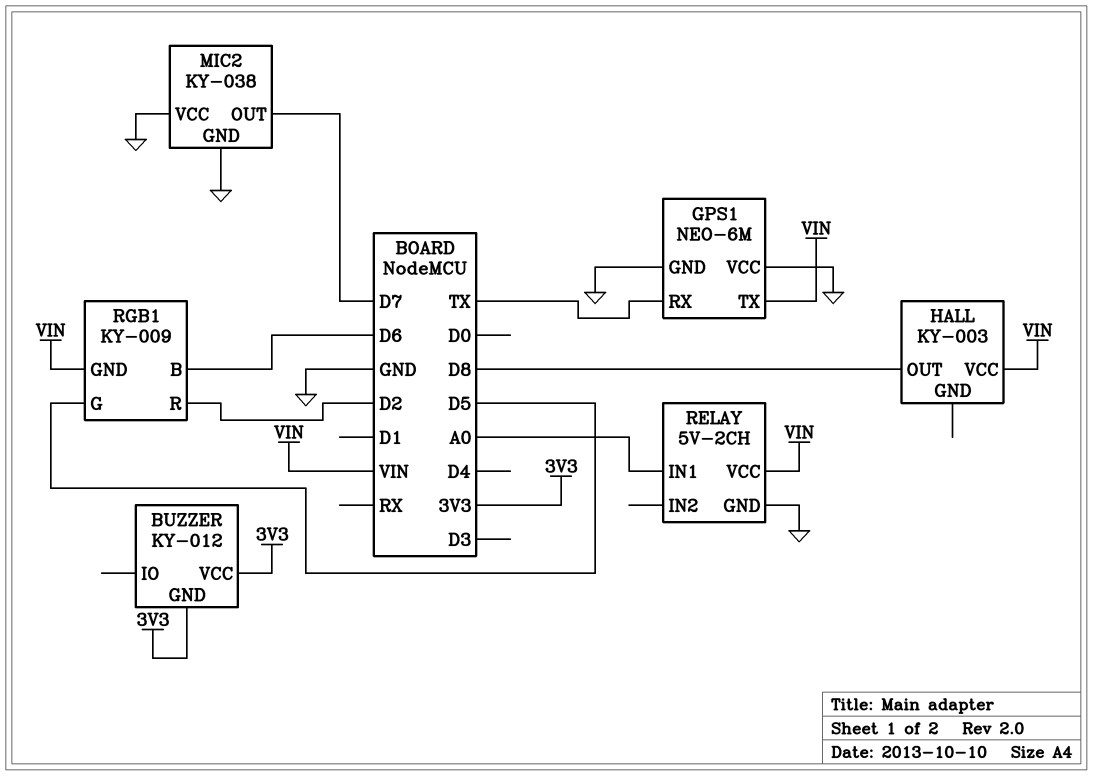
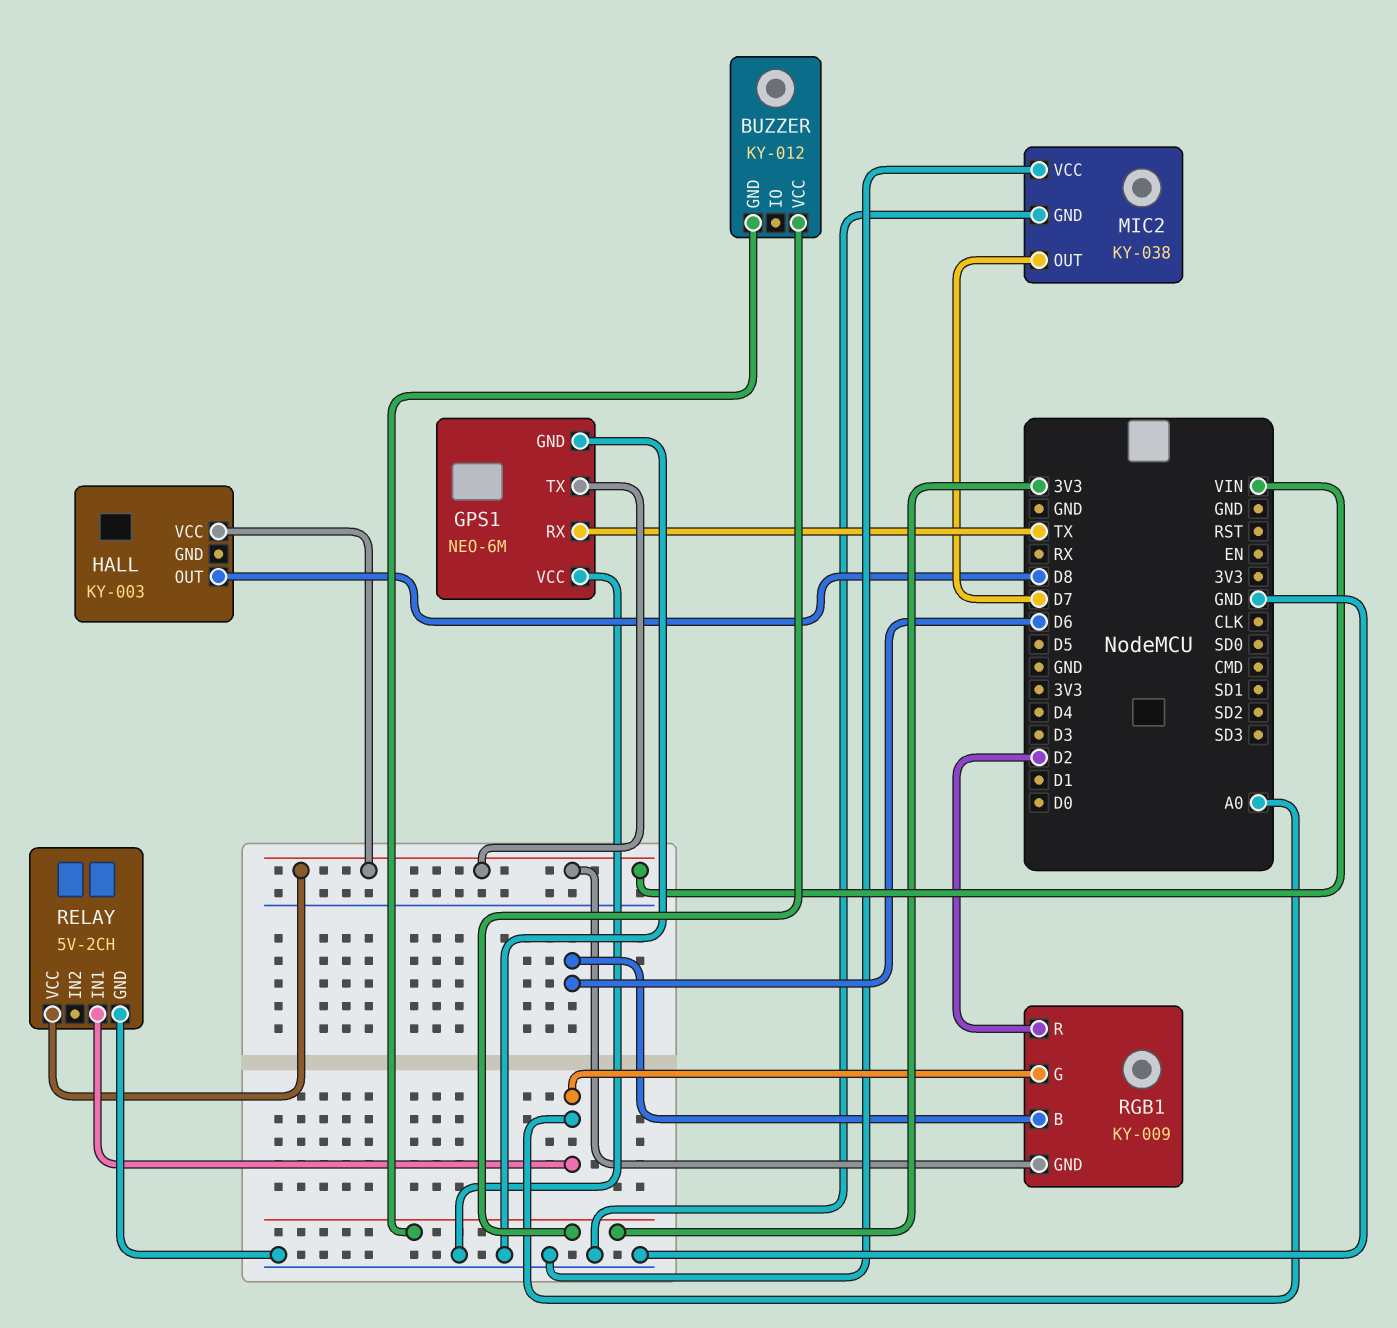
RGB1 pin G: D5 -> A0

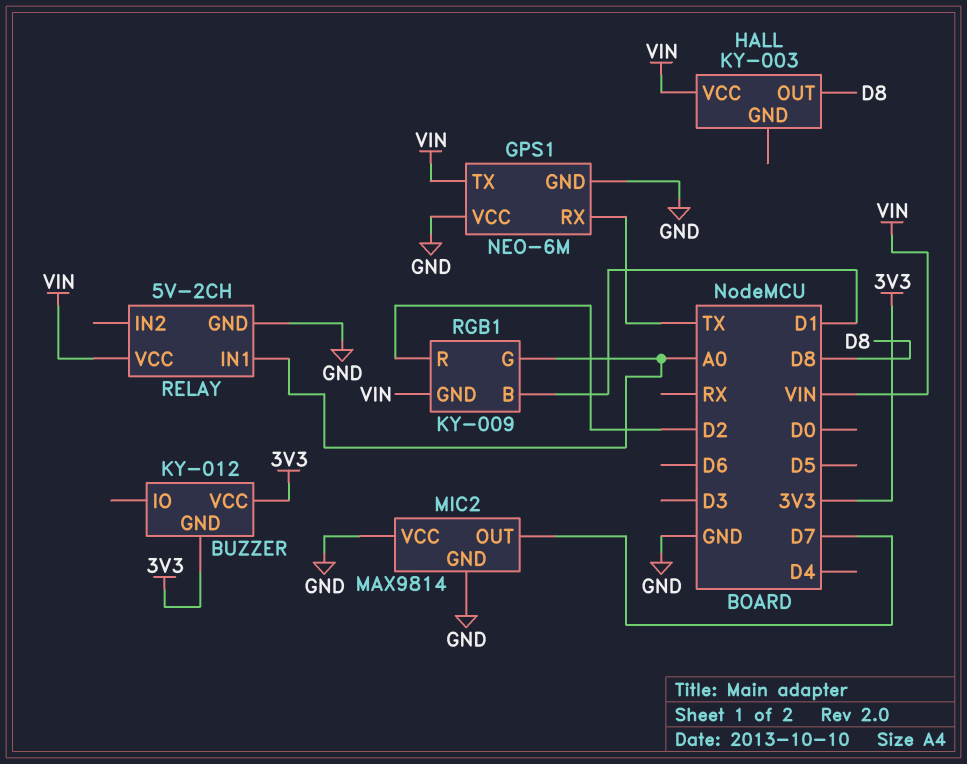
MIC2: KY-038 -> MAX9814
RGB1 pin B: D6 -> D1

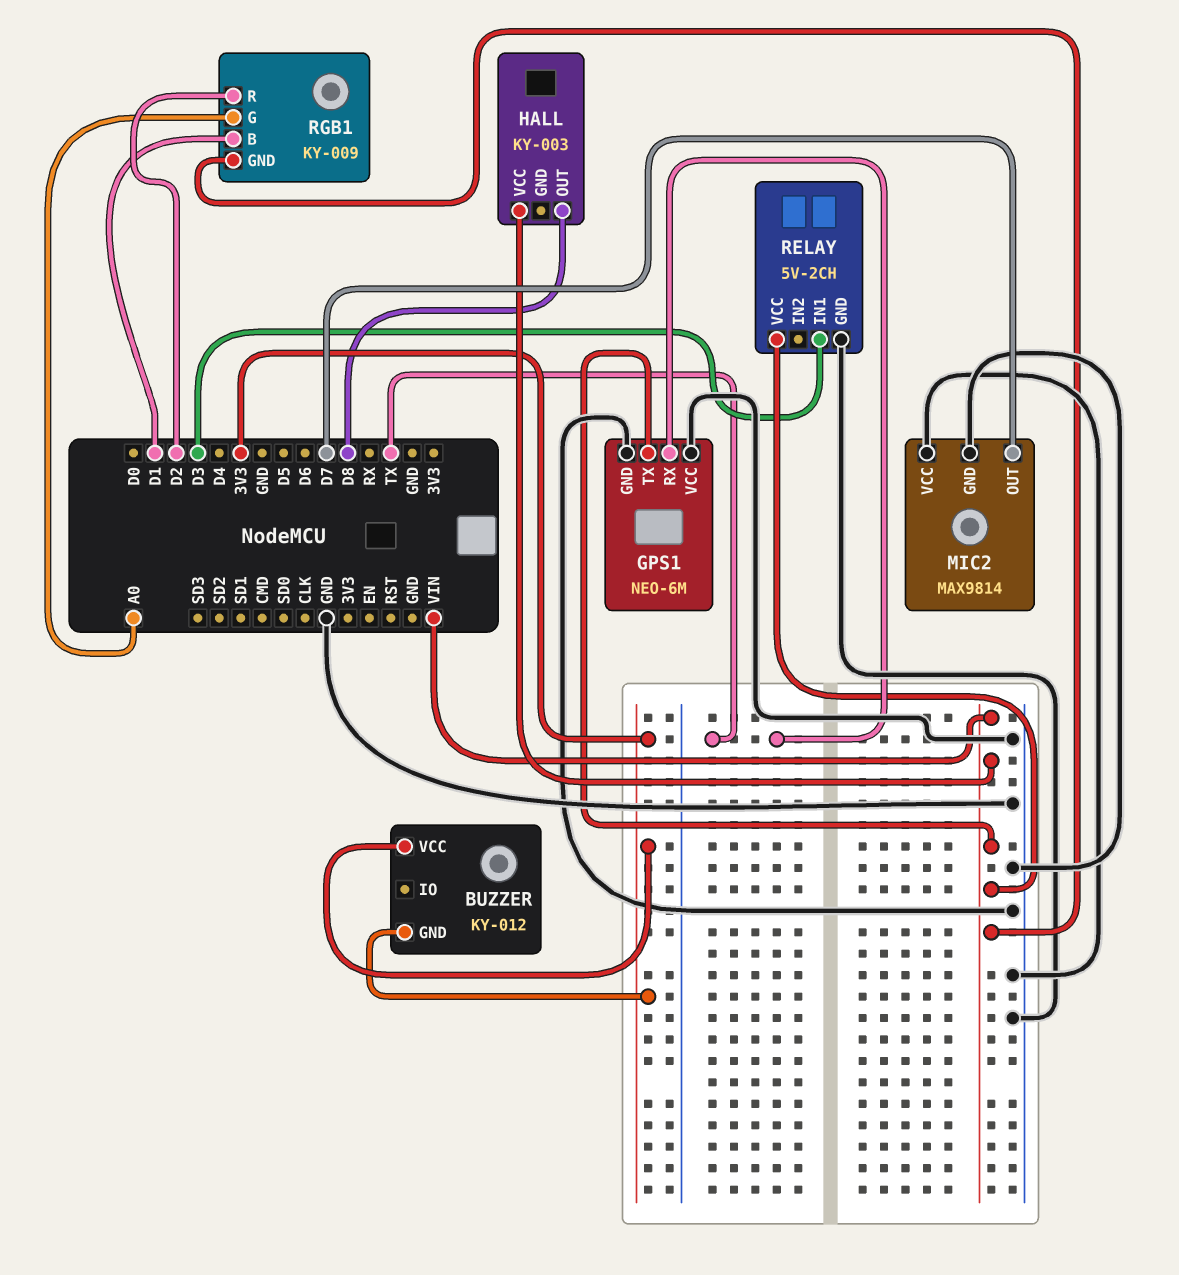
RELAY pin IN1: A0 -> D3

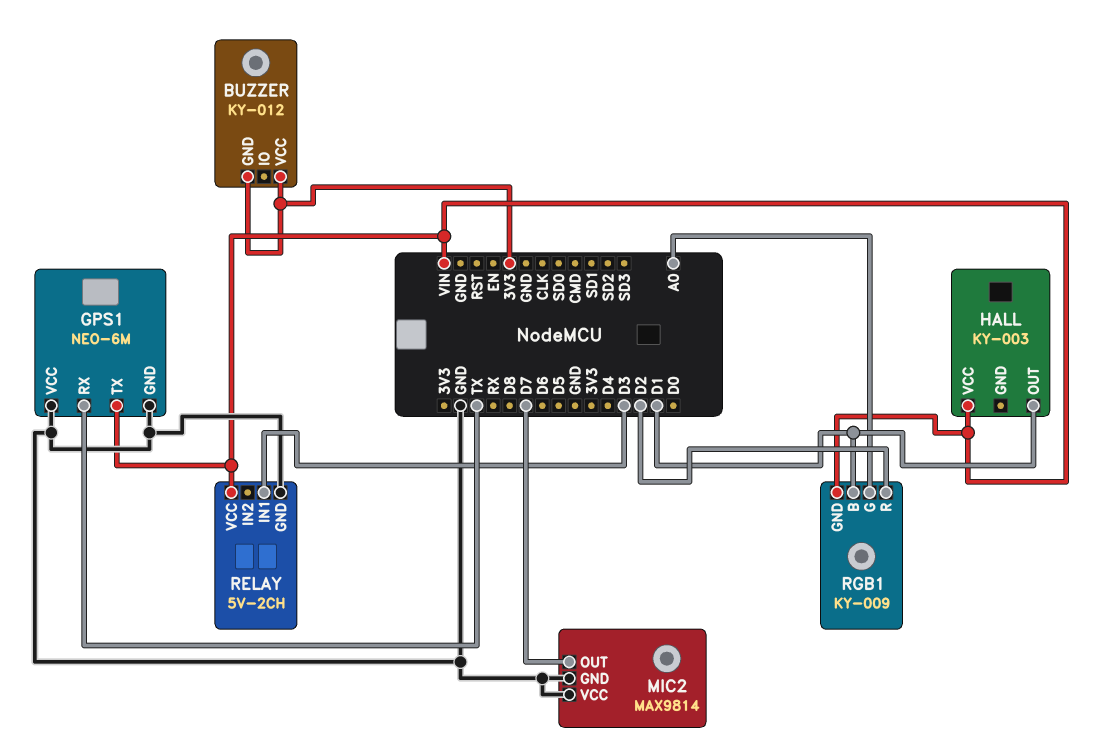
HALL pin OUT: D8 -> D1

